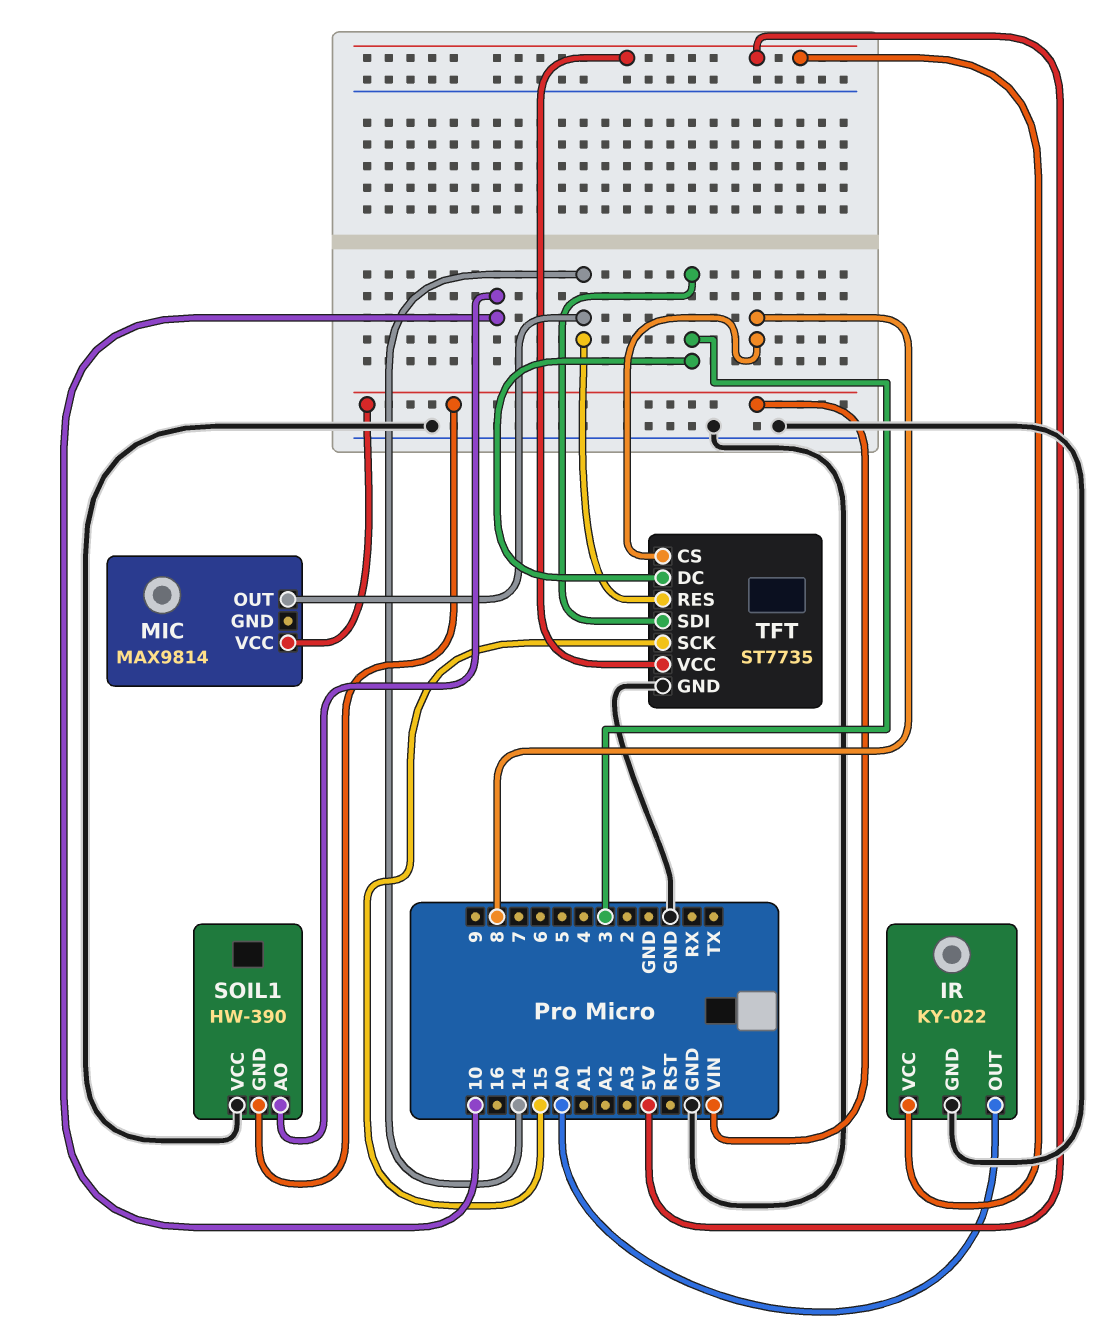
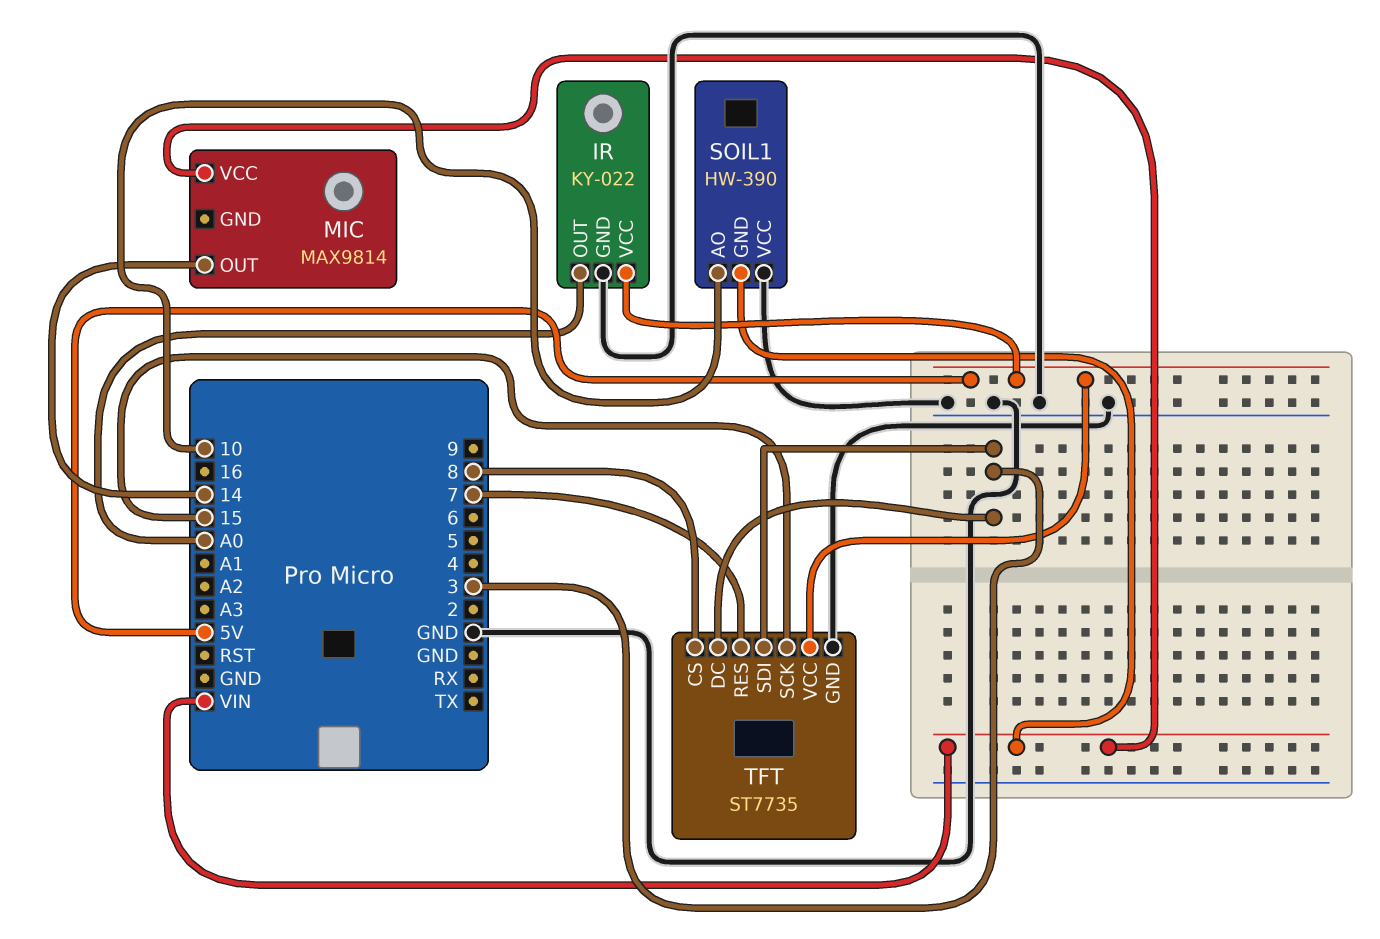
TFT pin RES: 14 -> 7

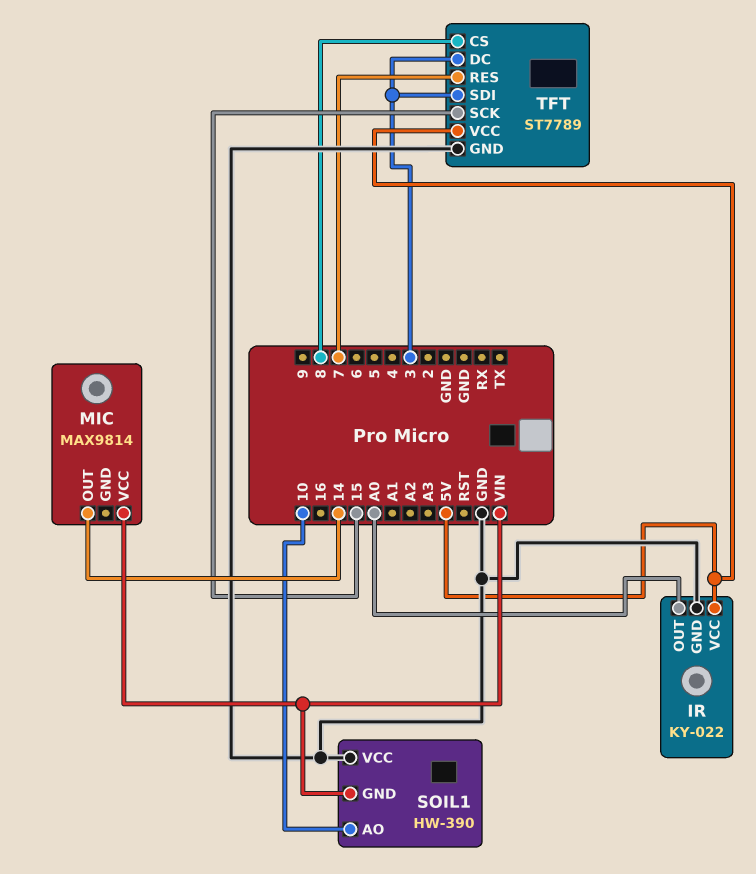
TFT: ST7735 -> ST7789

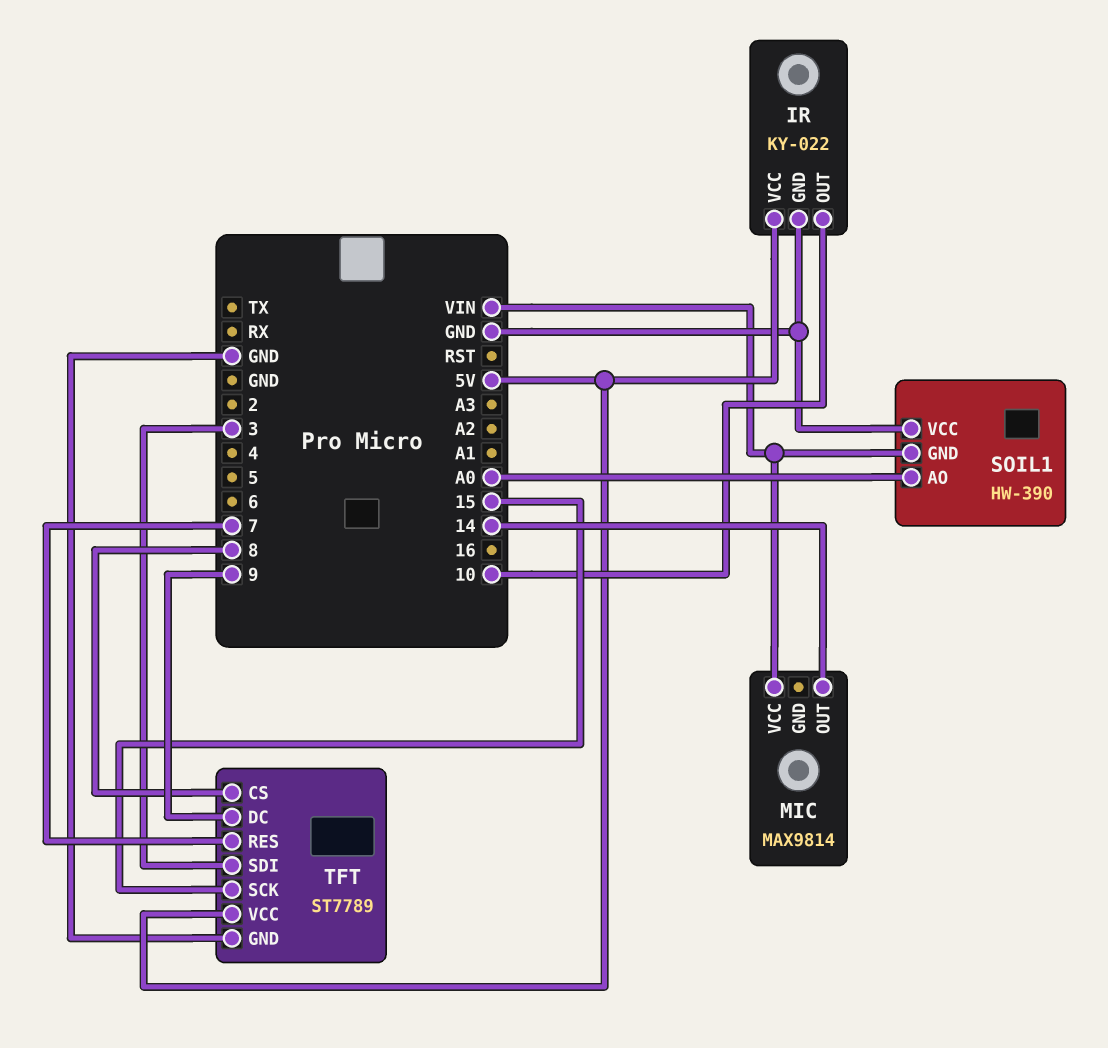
IR pin OUT: A0 -> 10
SOIL1 pin AO: 10 -> A0
TFT pin DC: 3 -> 9

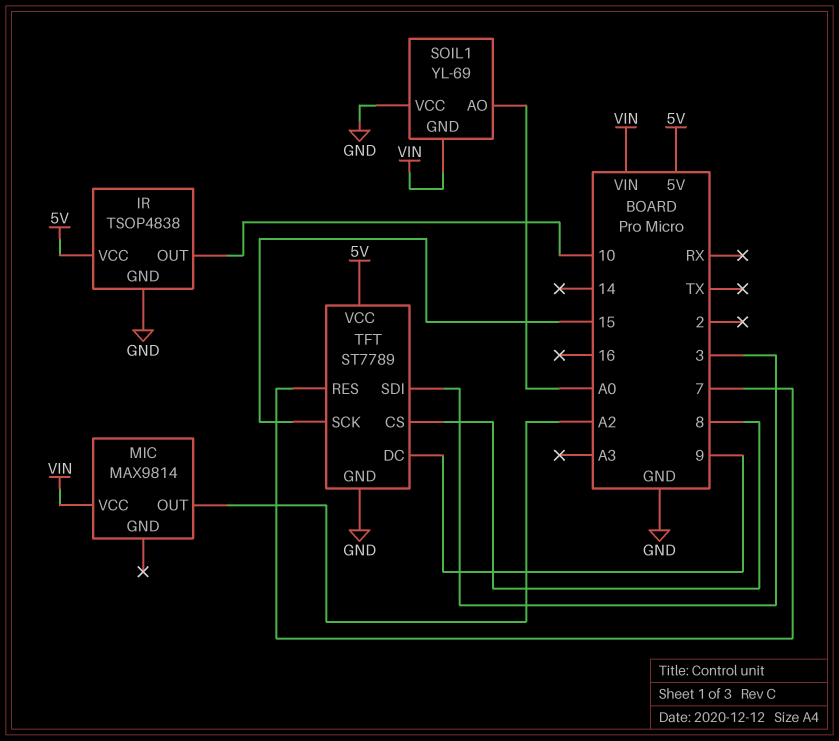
IR: KY-022 -> TSOP4838
MIC pin OUT: 14 -> A2
SOIL1: HW-390 -> YL-69

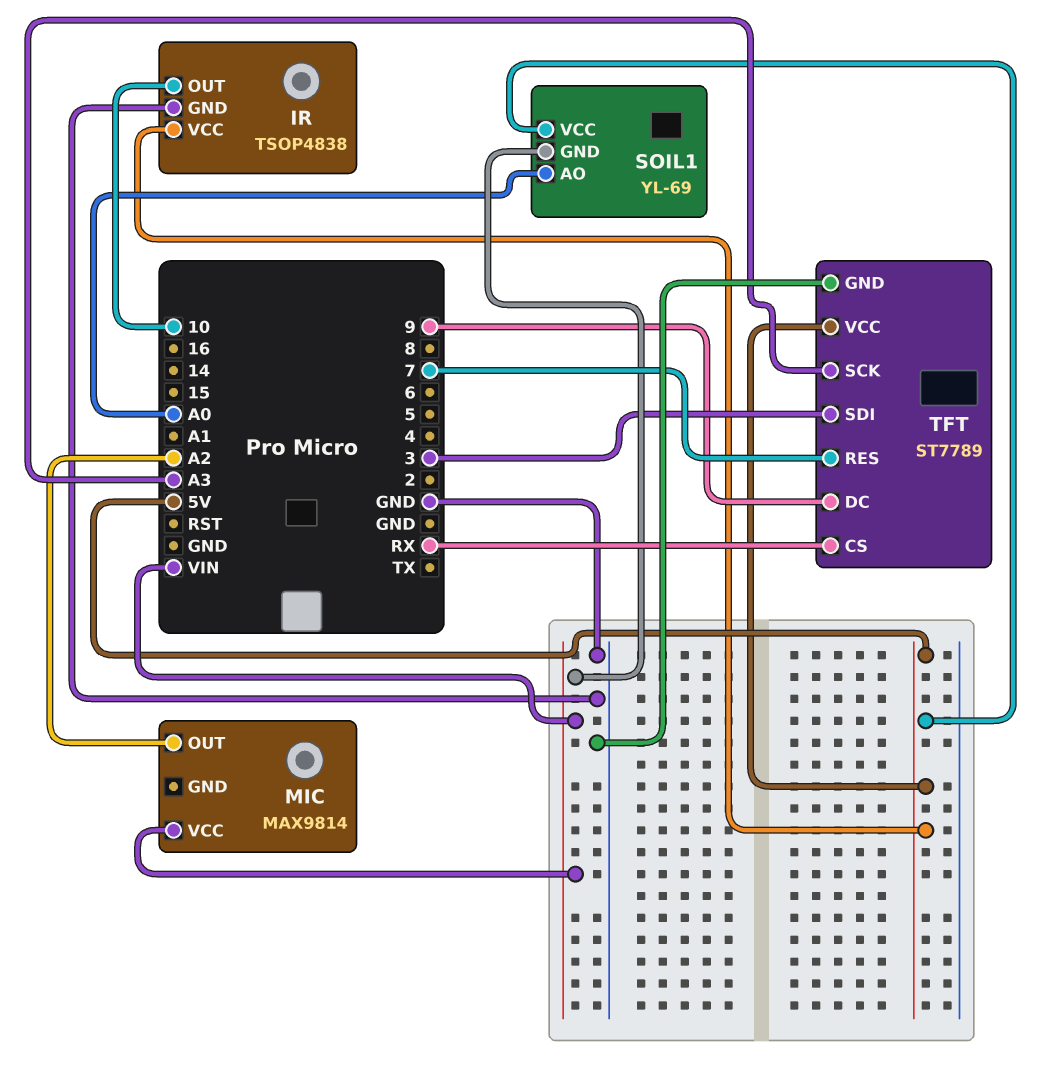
SOIL1 pin VCC: GND -> 5V
TFT pin CS: 8 -> RX
TFT pin SCK: 15 -> A3

